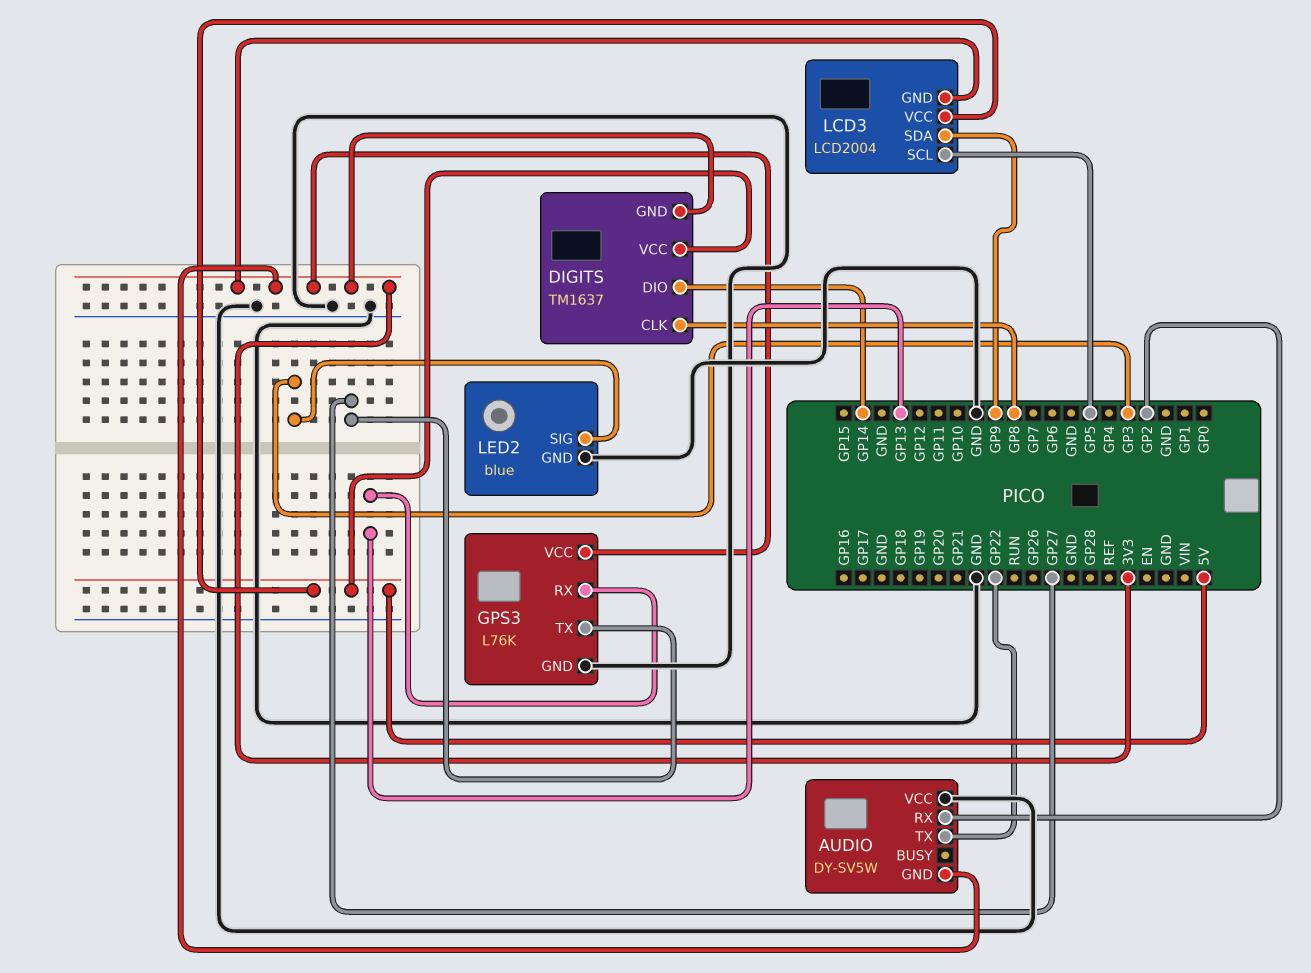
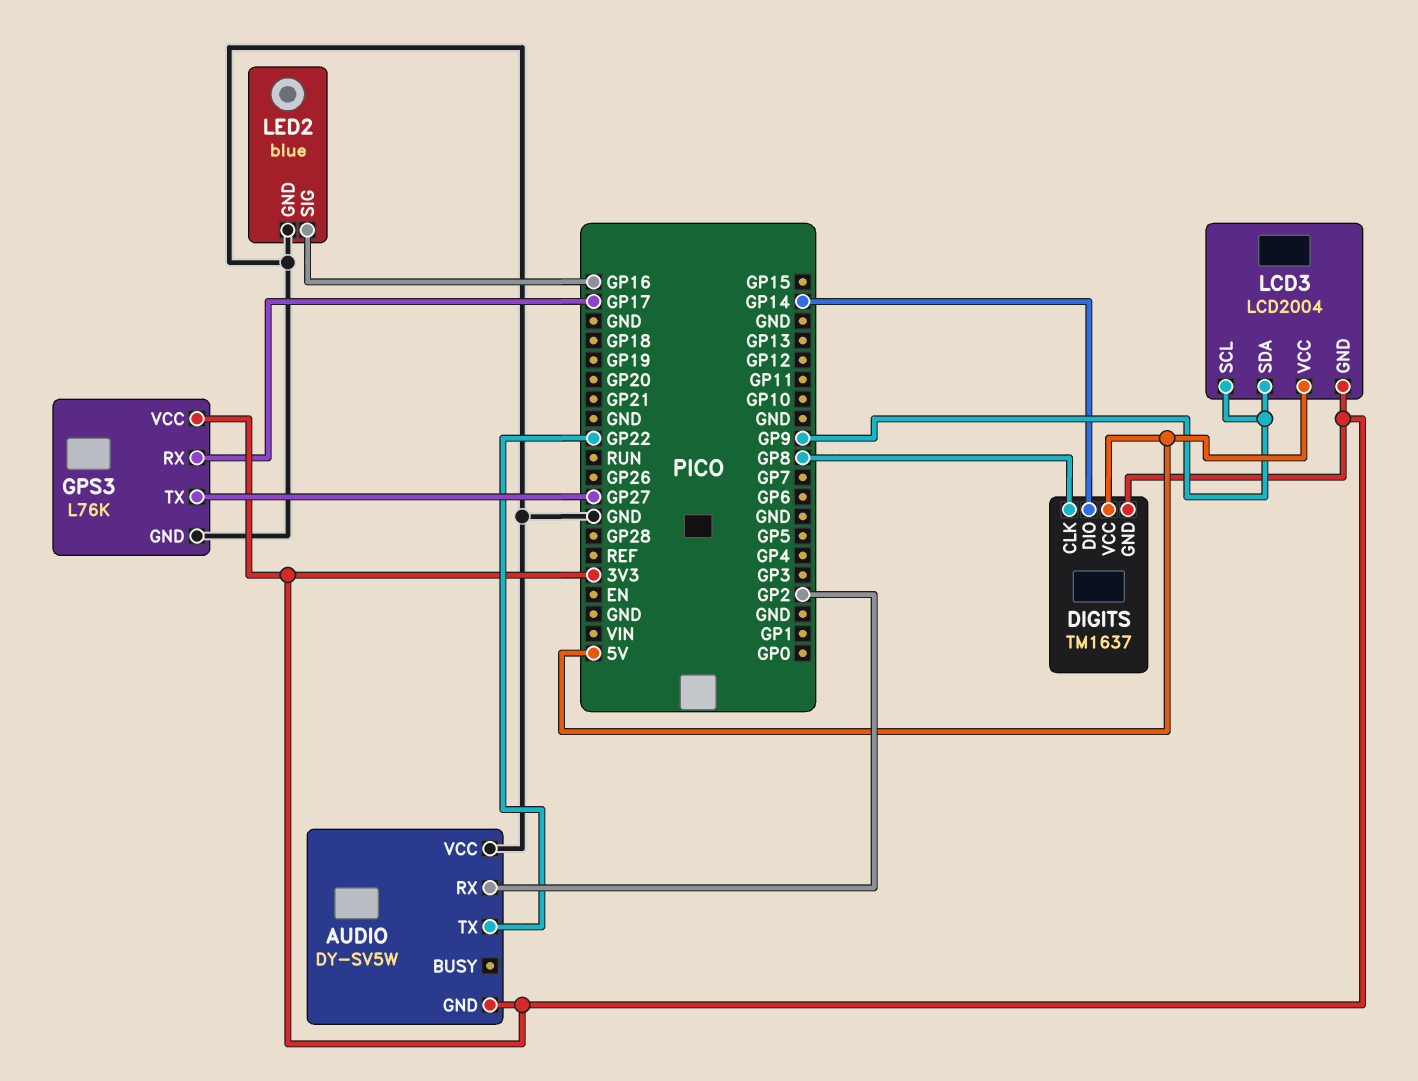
GPS3 pin RX: GP13 -> GP17
LCD3 pin SCL: GP5 -> GP9
LED2 pin SIG: GP3 -> GP16

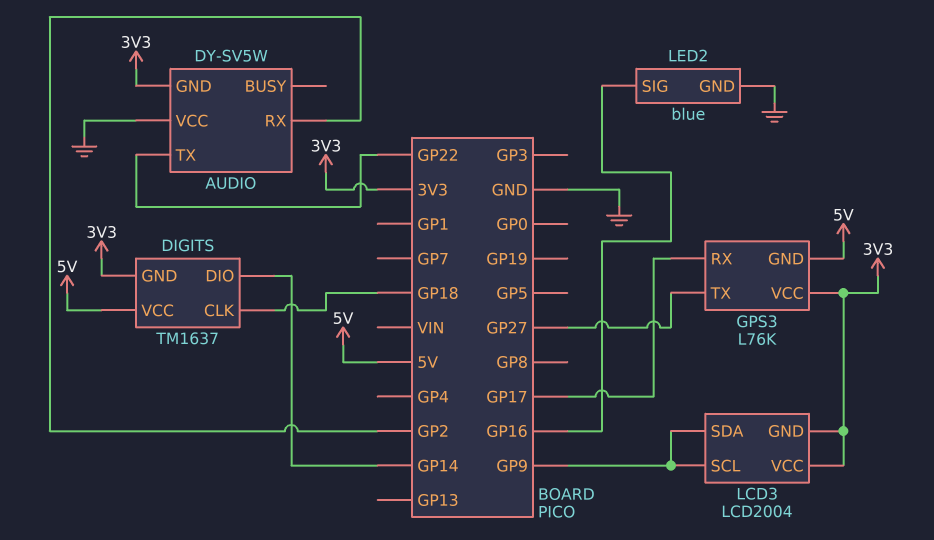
DIGITS pin CLK: GP8 -> GP18
GPS3 pin GND: GND -> 5V
LCD3 pin VCC: 5V -> 3V3

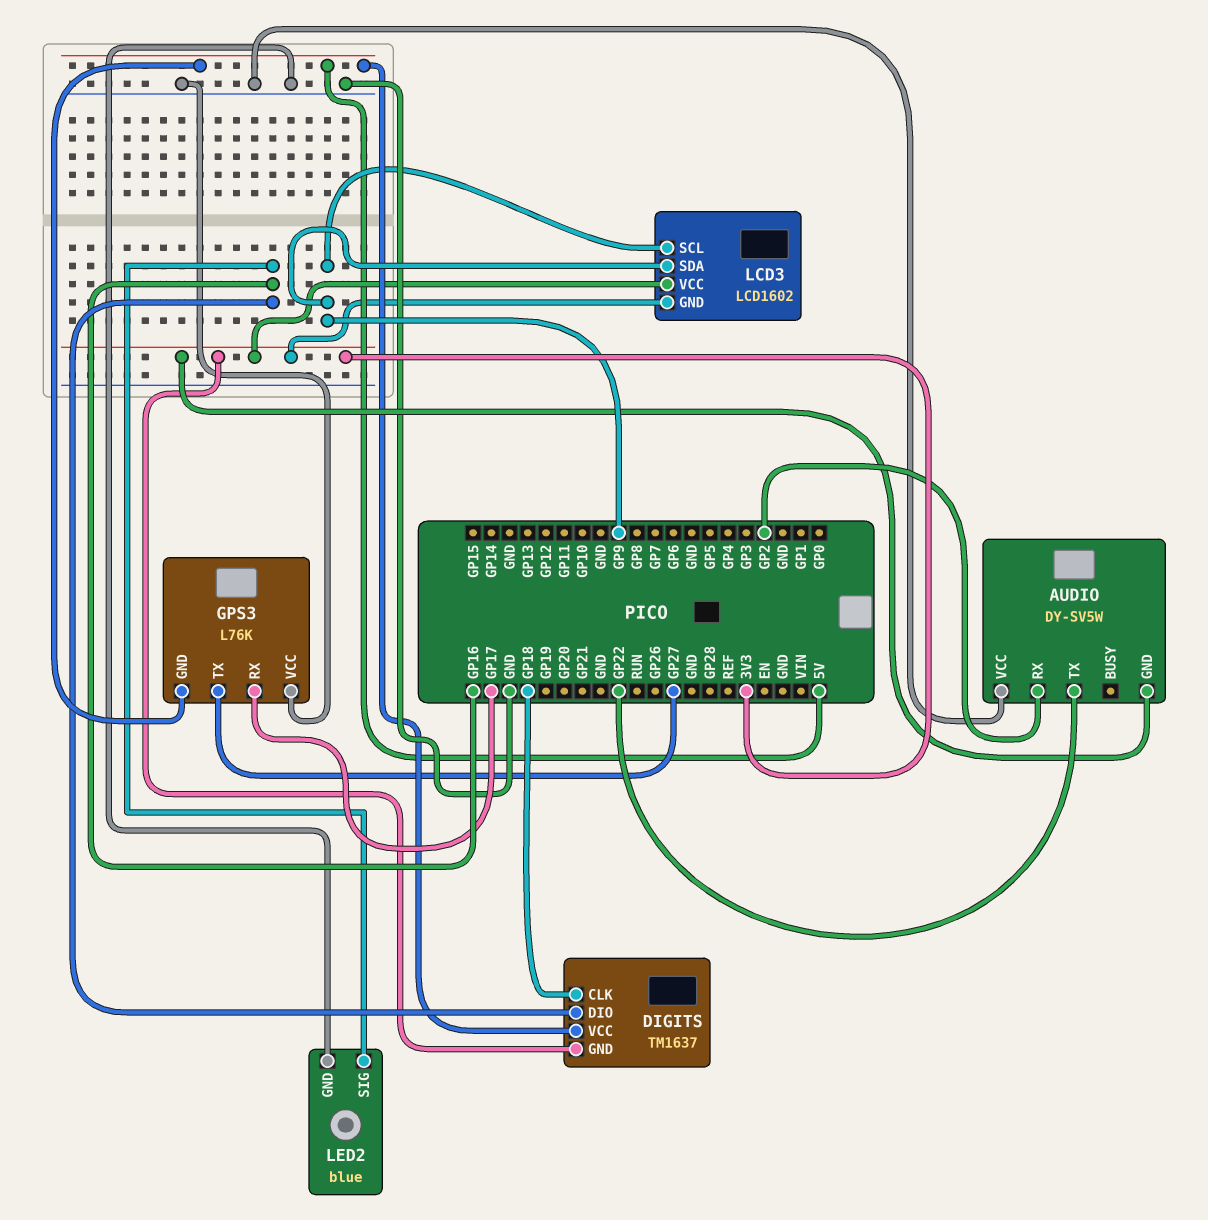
DIGITS pin DIO: GP14 -> GP16
GPS3 pin VCC: 3V3 -> GND
LCD3: LCD2004 -> LCD1602

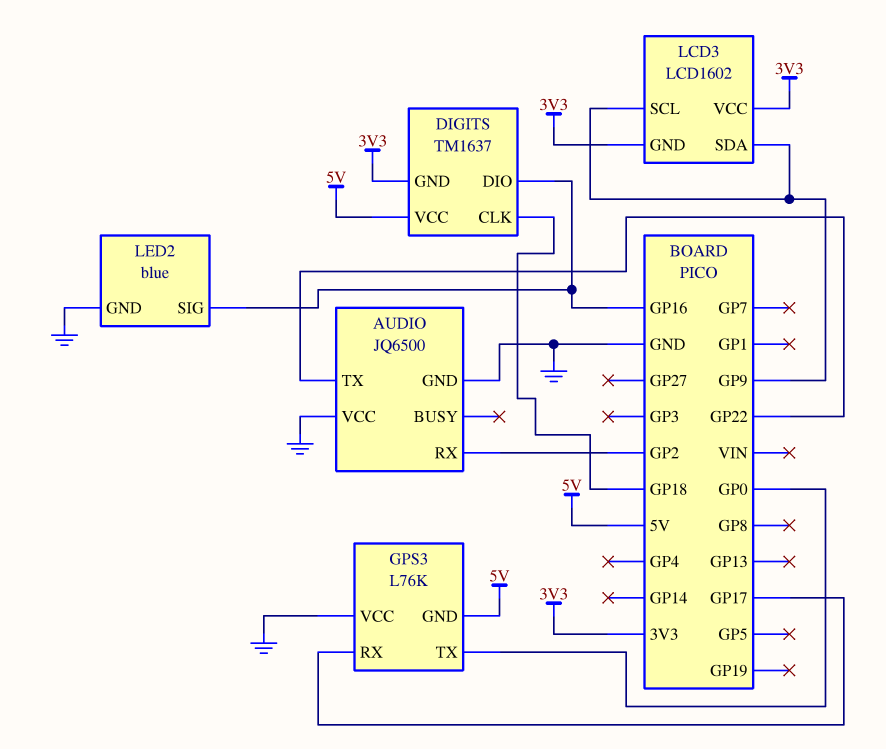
AUDIO: DY-SV5W -> JQ6500
AUDIO pin GND: 3V3 -> GND
GPS3 pin TX: GP27 -> GP0

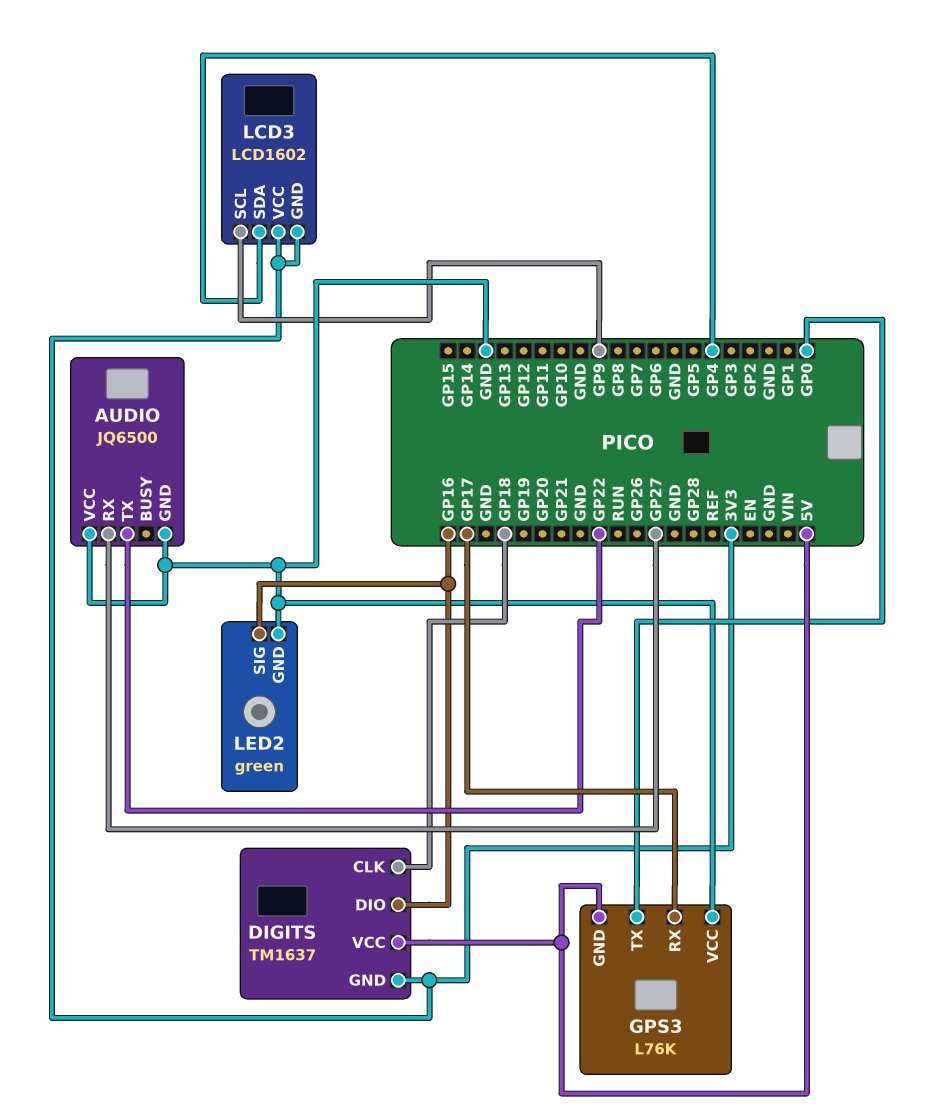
AUDIO pin RX: GP2 -> GP27
LCD3 pin SDA: GP9 -> GP4
LED2: blue -> green

